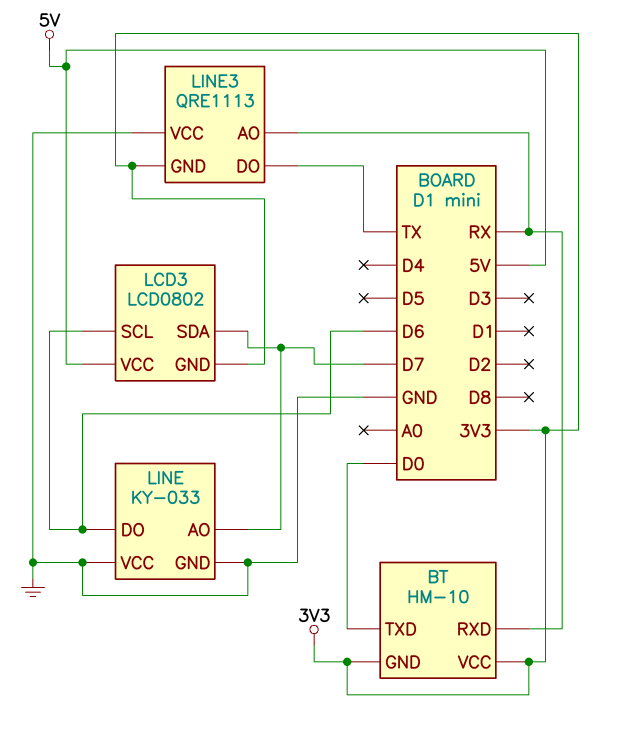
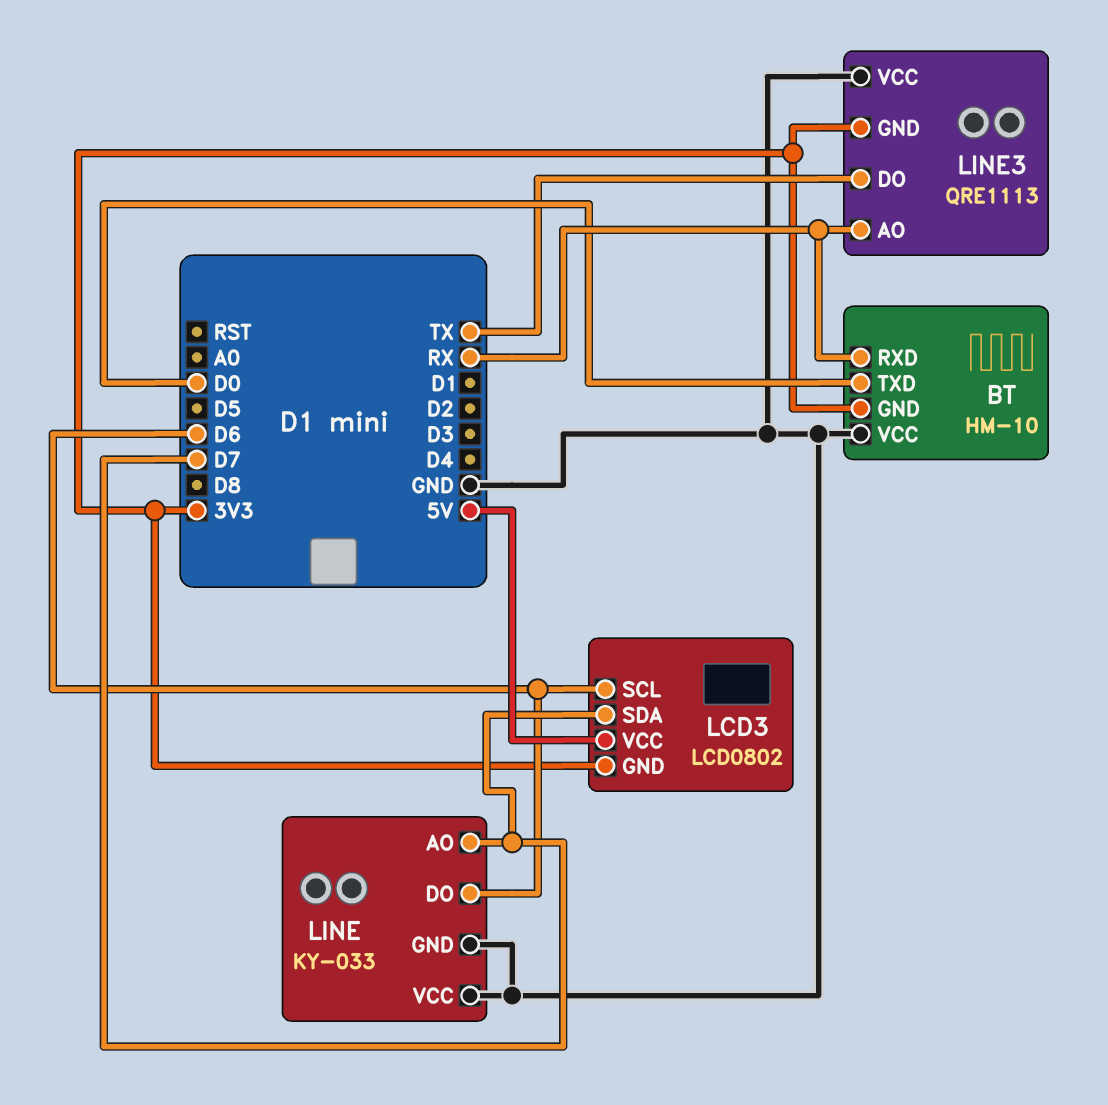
BT pin VCC: 3V3 -> GND

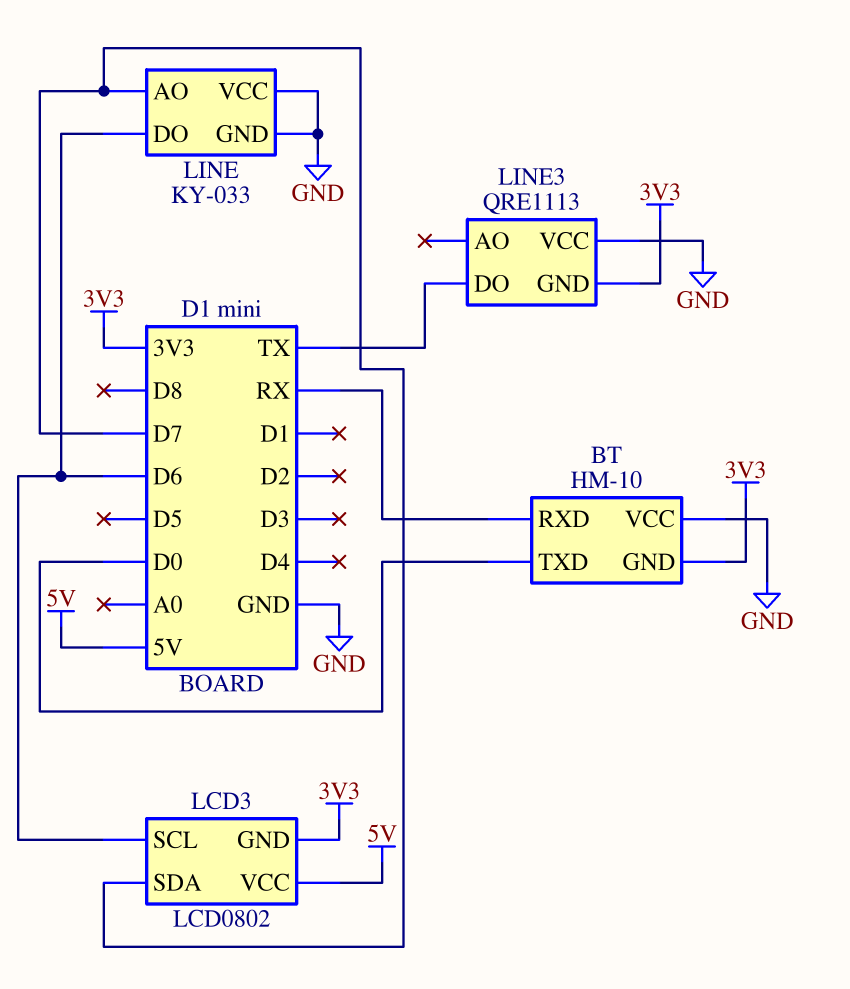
LINE3 pin AO: RX -> none

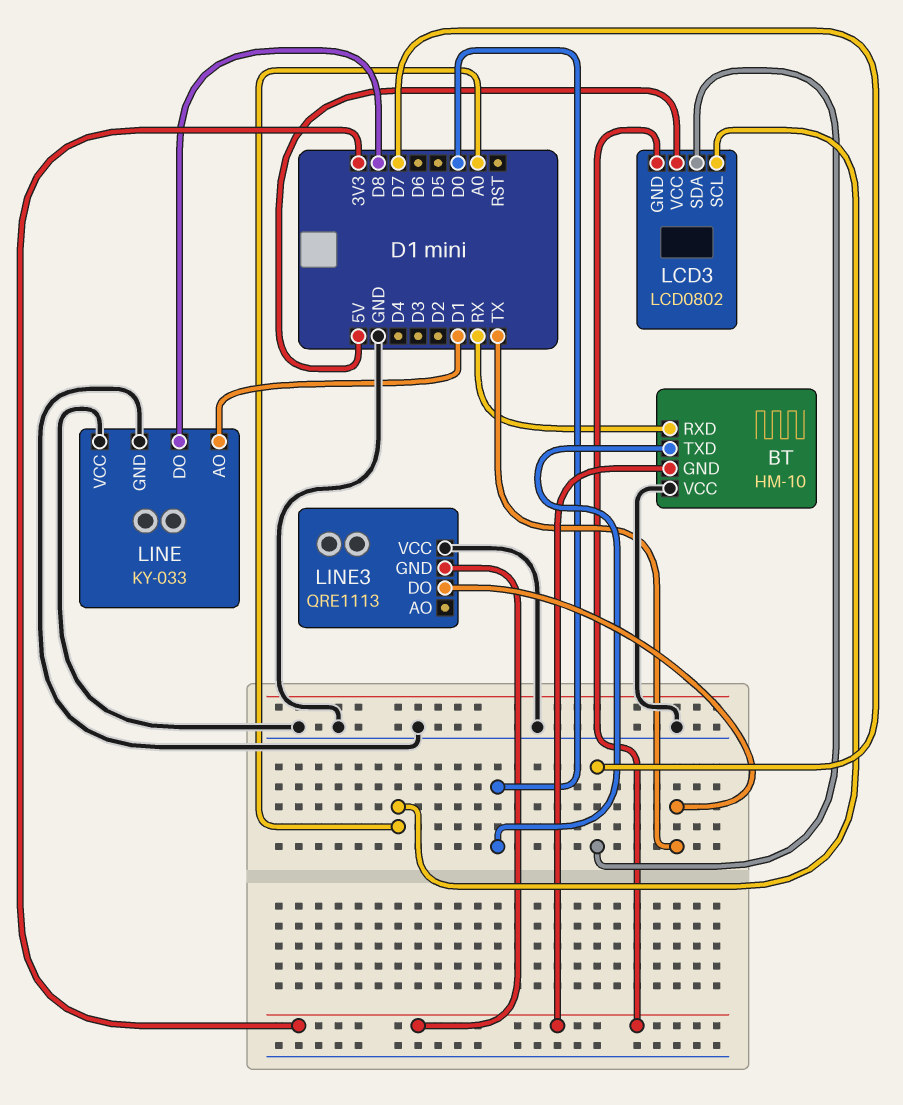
LCD3 pin SCL: D6 -> A0
LINE pin AO: D7 -> D1
LINE pin DO: D6 -> D8

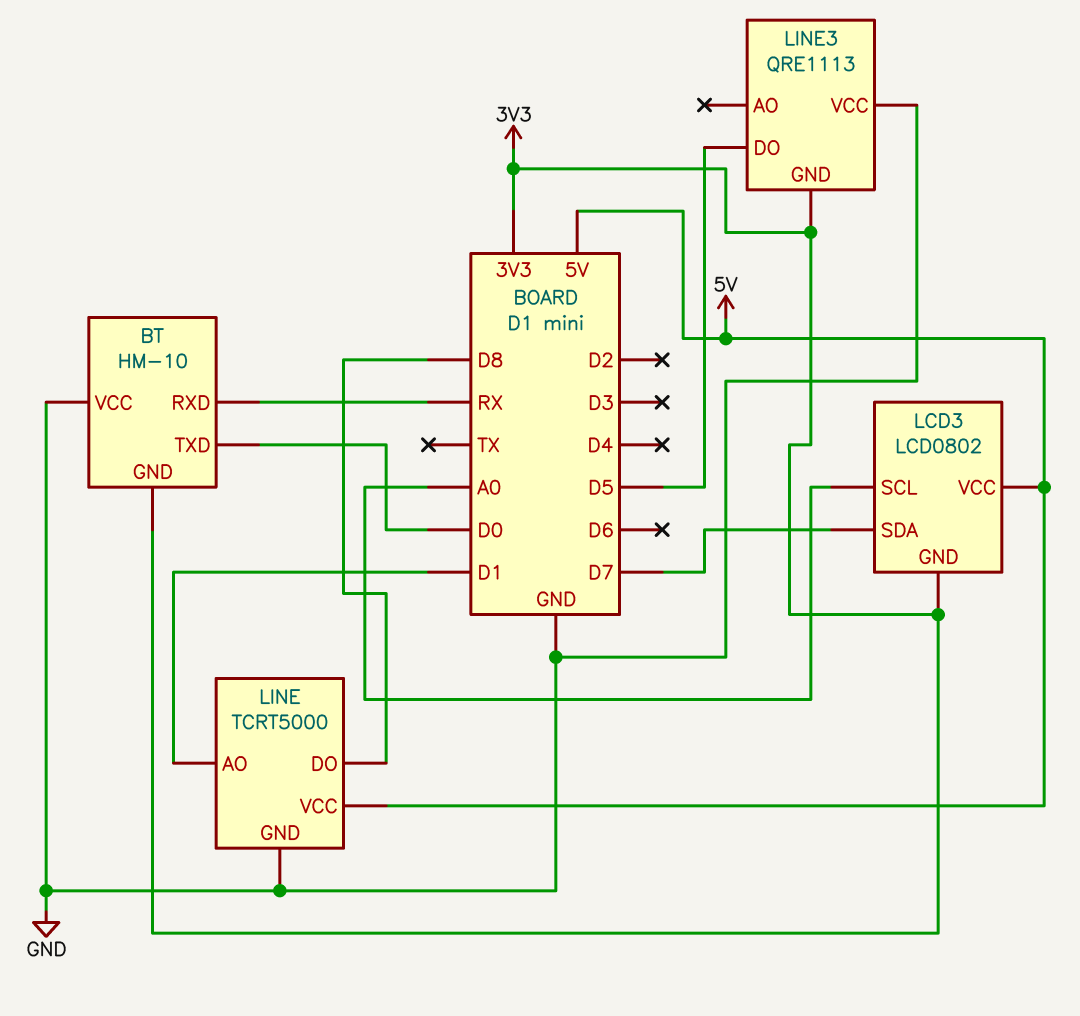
LINE: KY-033 -> TCRT5000
LINE pin VCC: GND -> 5V
LINE3 pin DO: TX -> D5

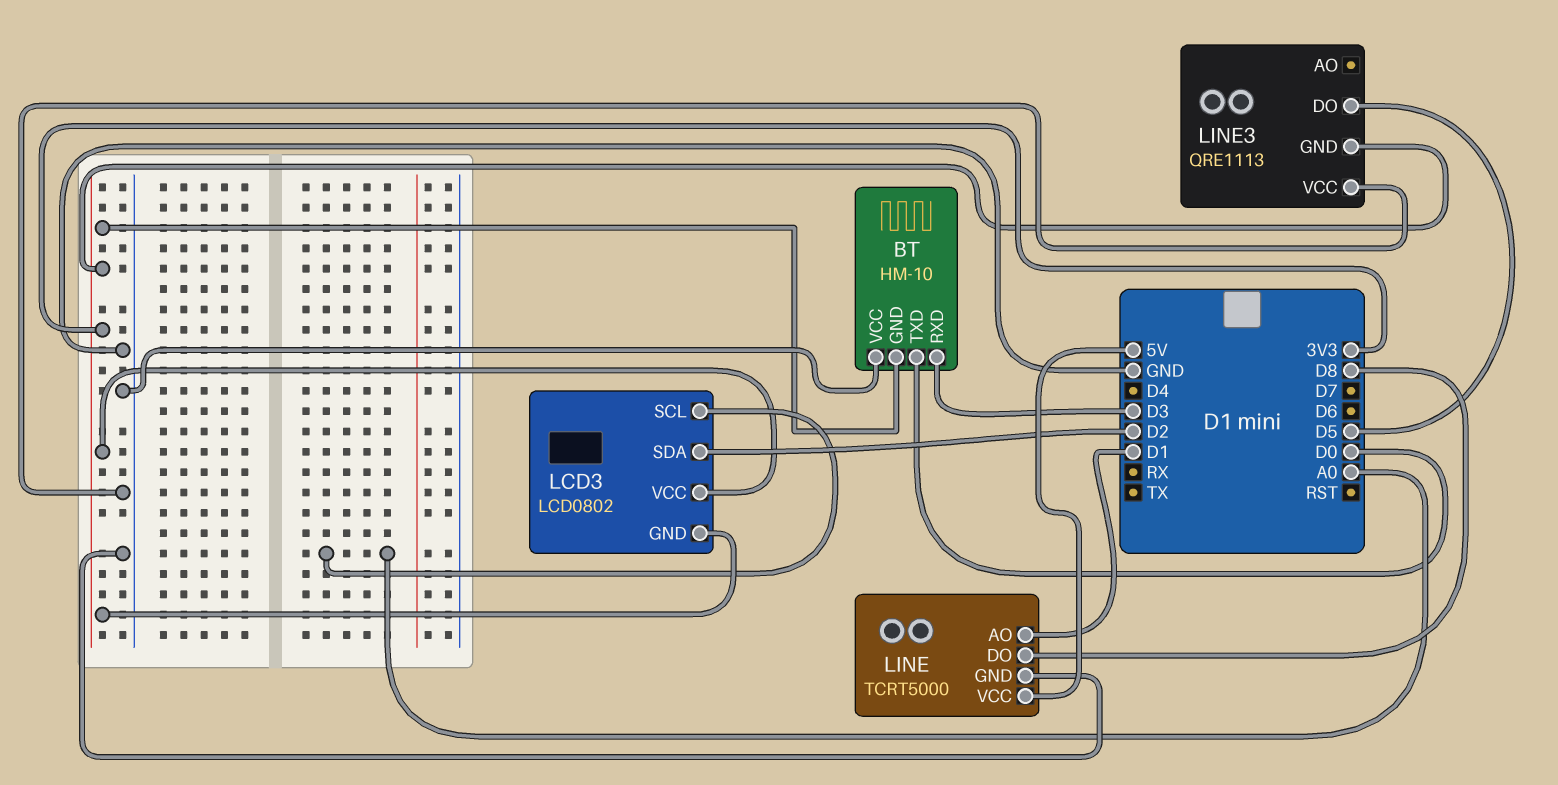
BT pin RXD: RX -> D3
LCD3 pin SDA: D7 -> D2
LCD3 pin VCC: 5V -> 3V3

